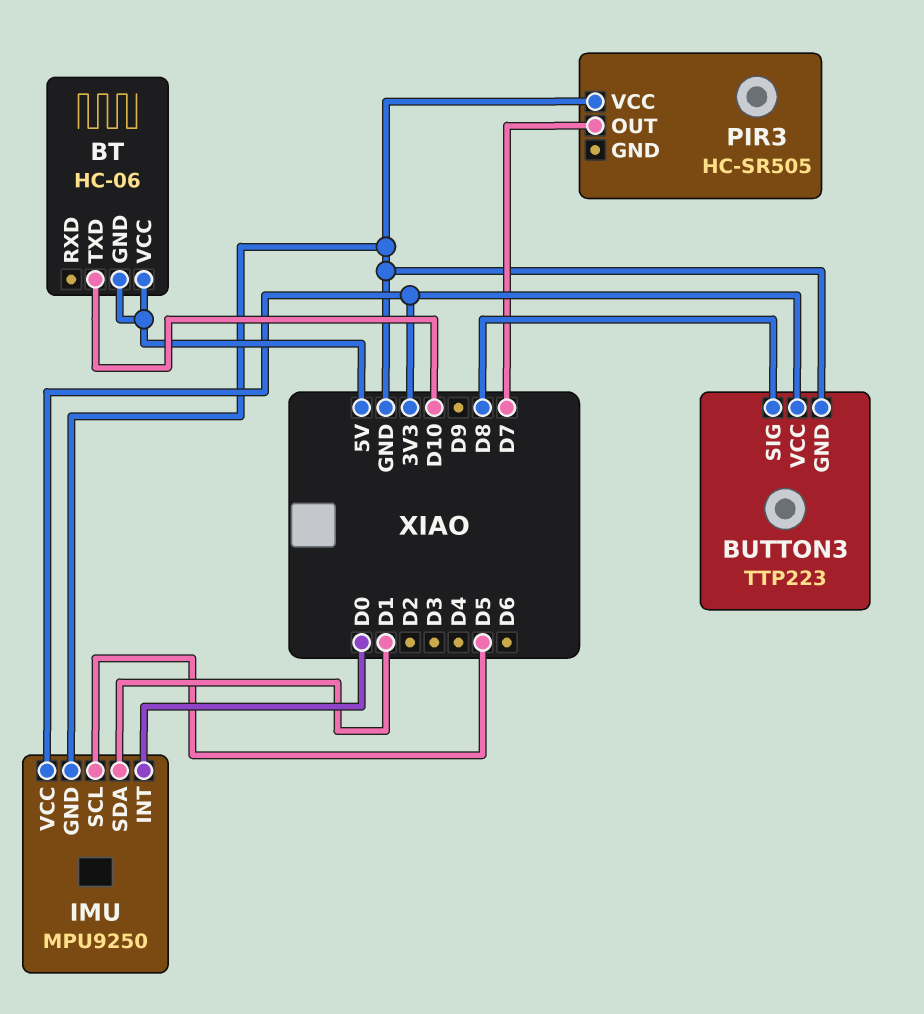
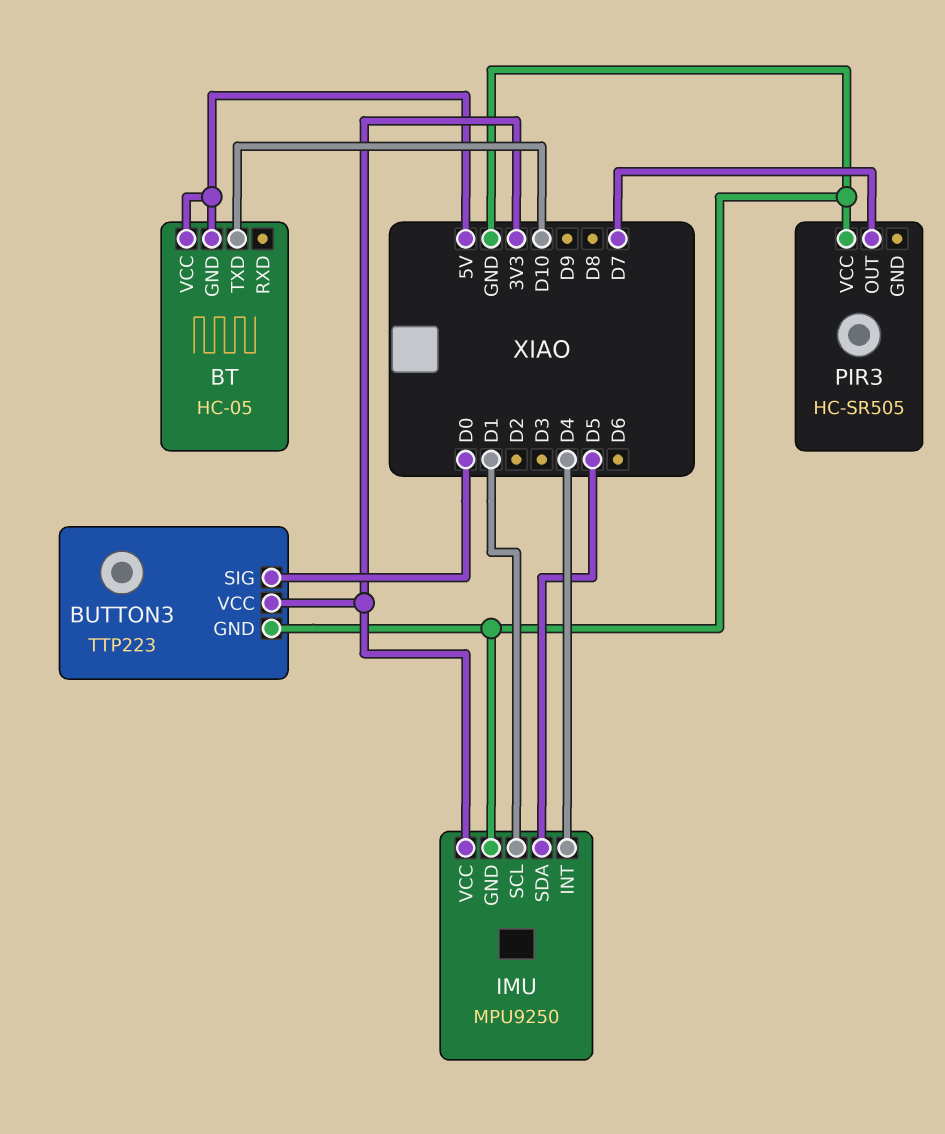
BT: HC-06 -> HC-05
BUTTON3 pin SIG: D8 -> D0
IMU pin INT: D0 -> D4
IMU pin SCL: D5 -> D1
IMU pin SDA: D1 -> D5

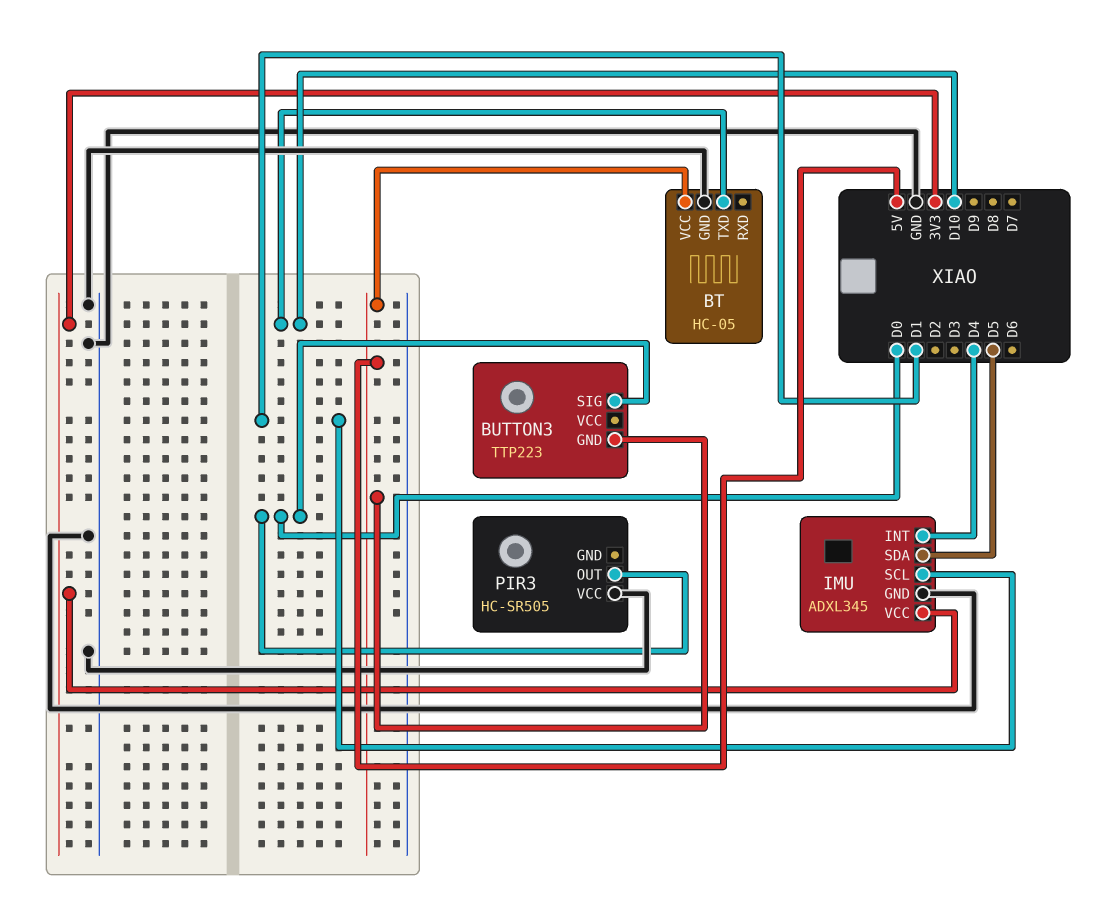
BT pin GND: 5V -> GND
BUTTON3 pin GND: GND -> 5V
BUTTON3 pin VCC: 3V3 -> none
IMU: MPU9250 -> ADXL345
PIR3 pin OUT: D7 -> D0

